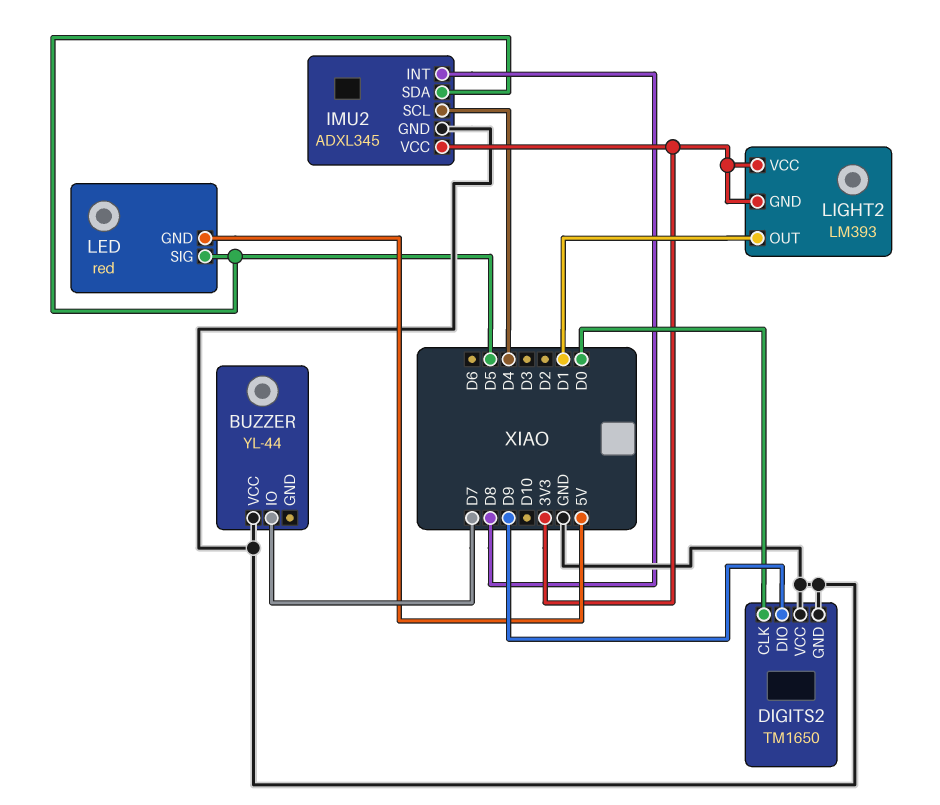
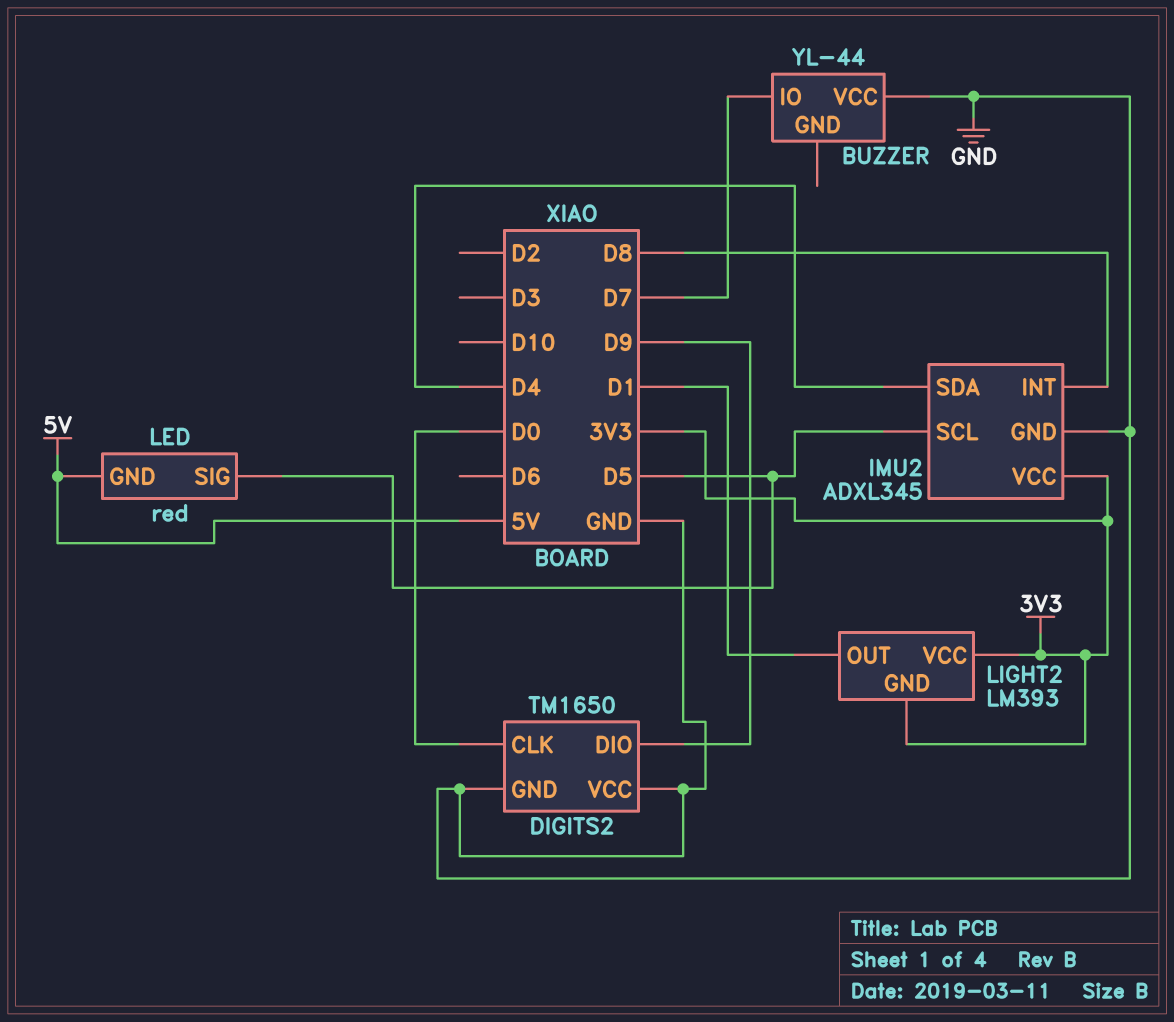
IMU2 pin SCL: D4 -> D5
IMU2 pin SDA: D5 -> D4

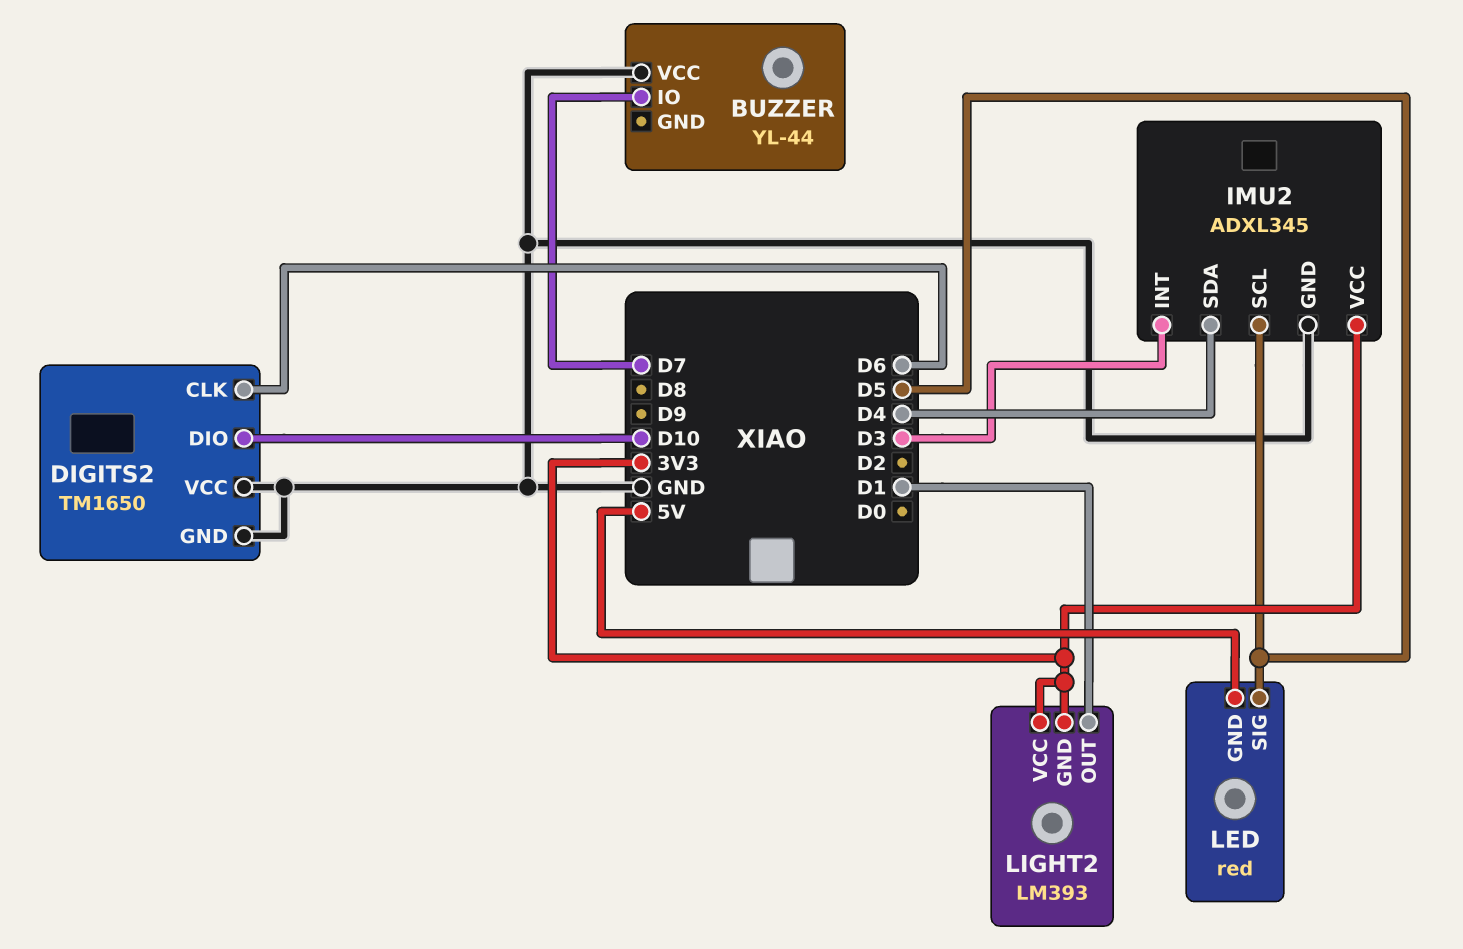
DIGITS2 pin CLK: D0 -> D6
DIGITS2 pin DIO: D9 -> D10
IMU2 pin INT: D8 -> D3

